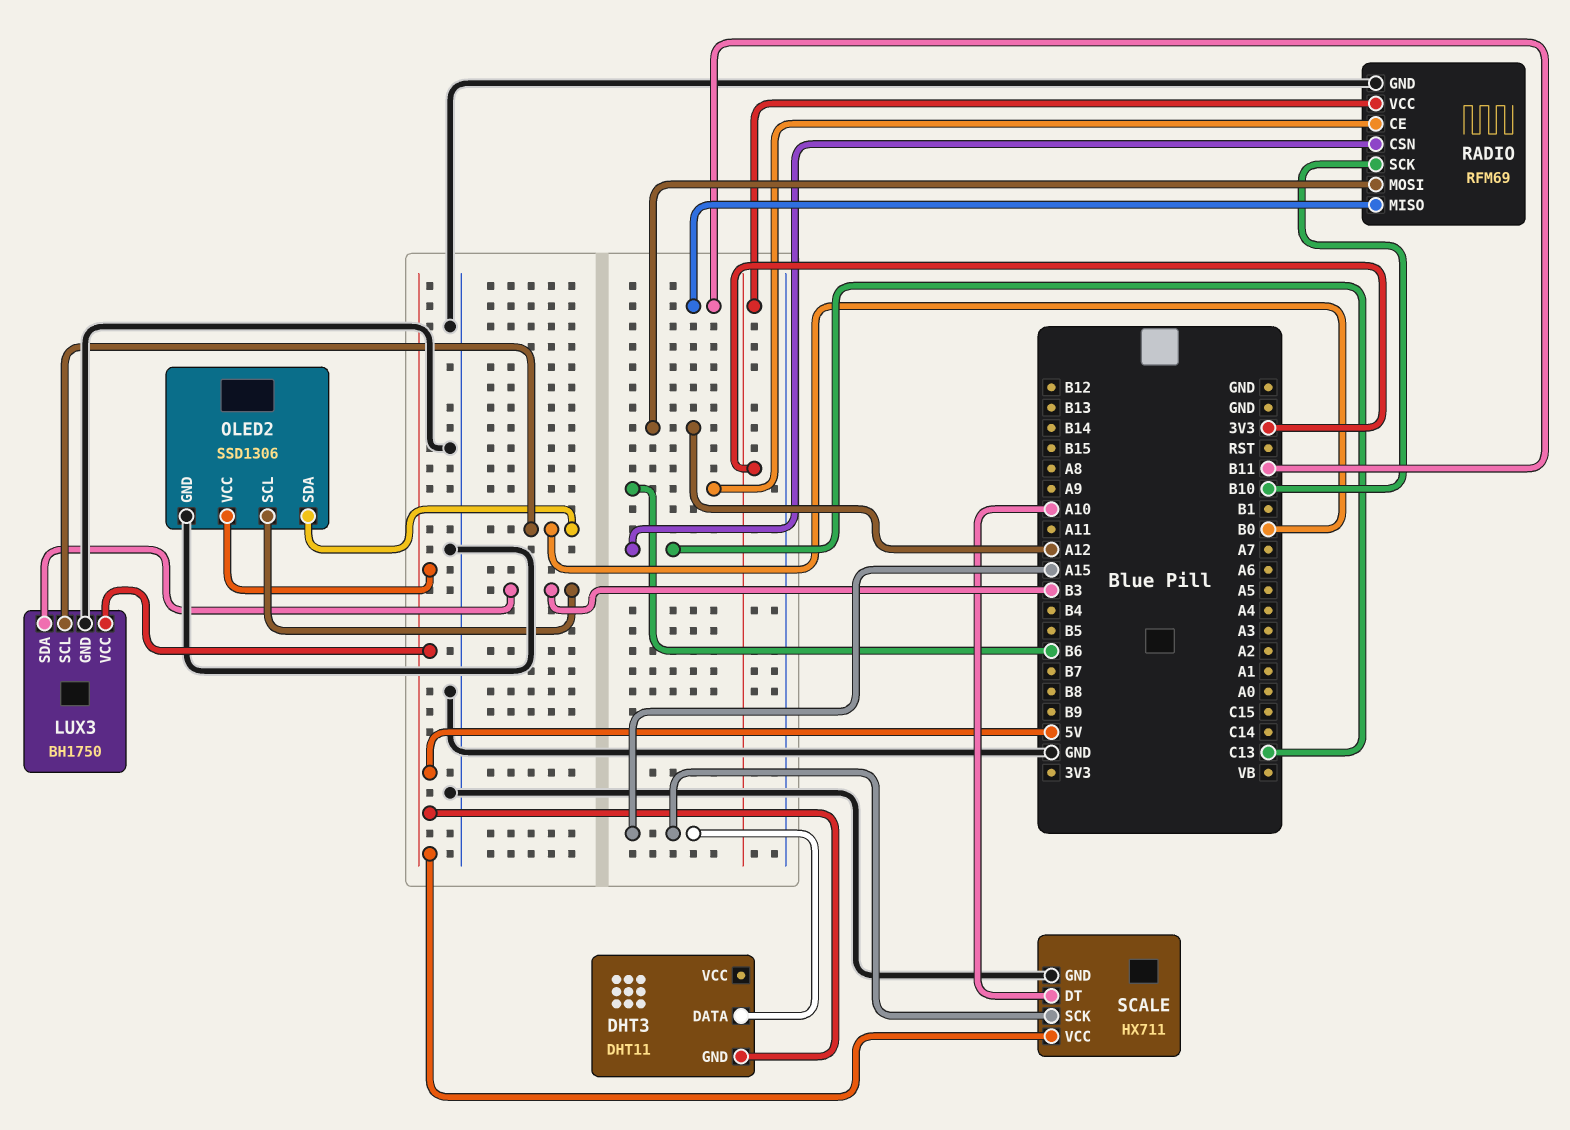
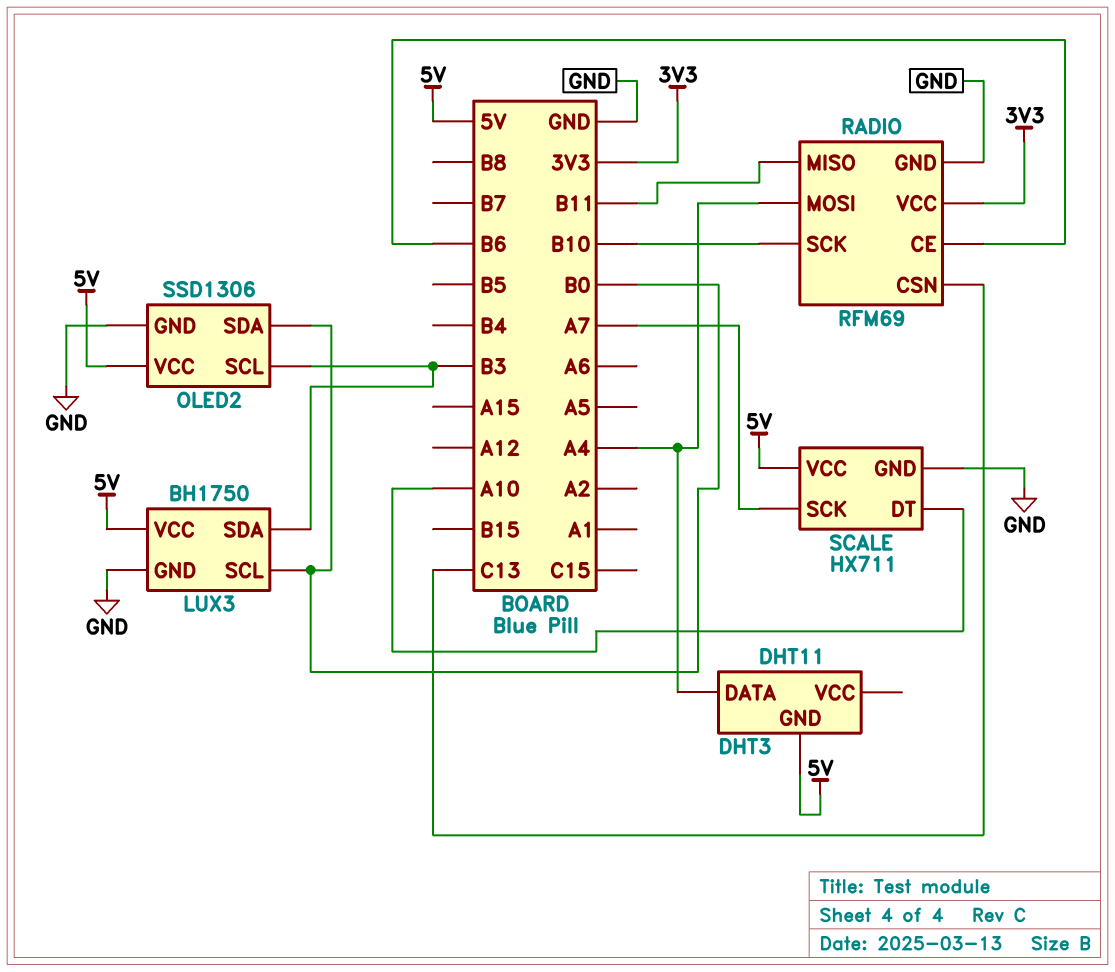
DHT3 pin DATA: A15 -> A4
RADIO pin MOSI: A12 -> A4
SCALE pin SCK: A15 -> A7

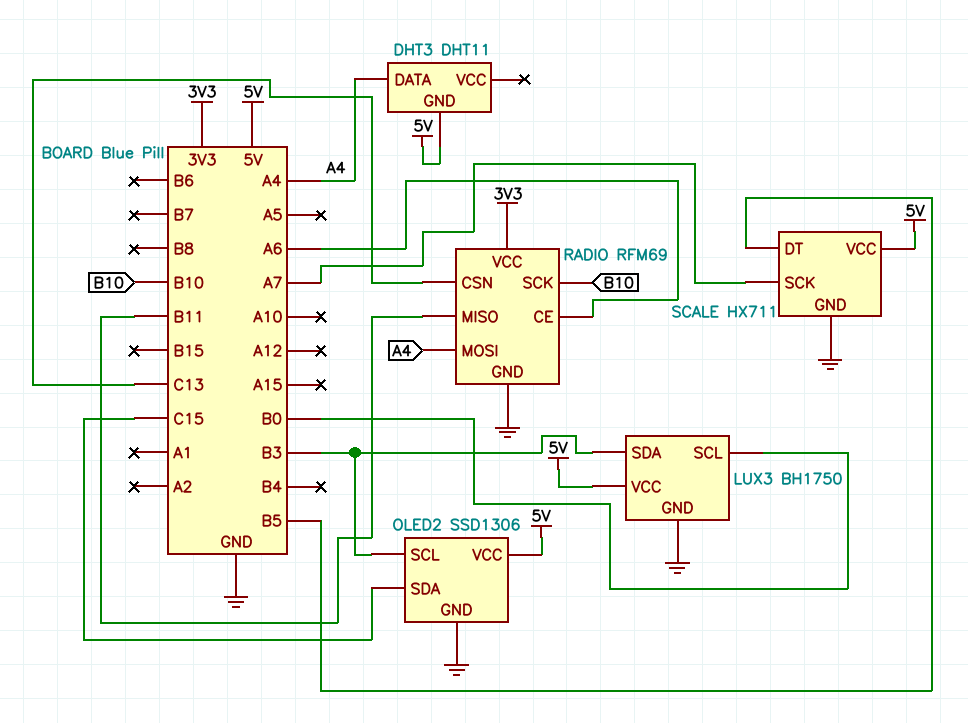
OLED2 pin SDA: B0 -> C15
RADIO pin CE: B6 -> A6
SCALE pin DT: A10 -> B5

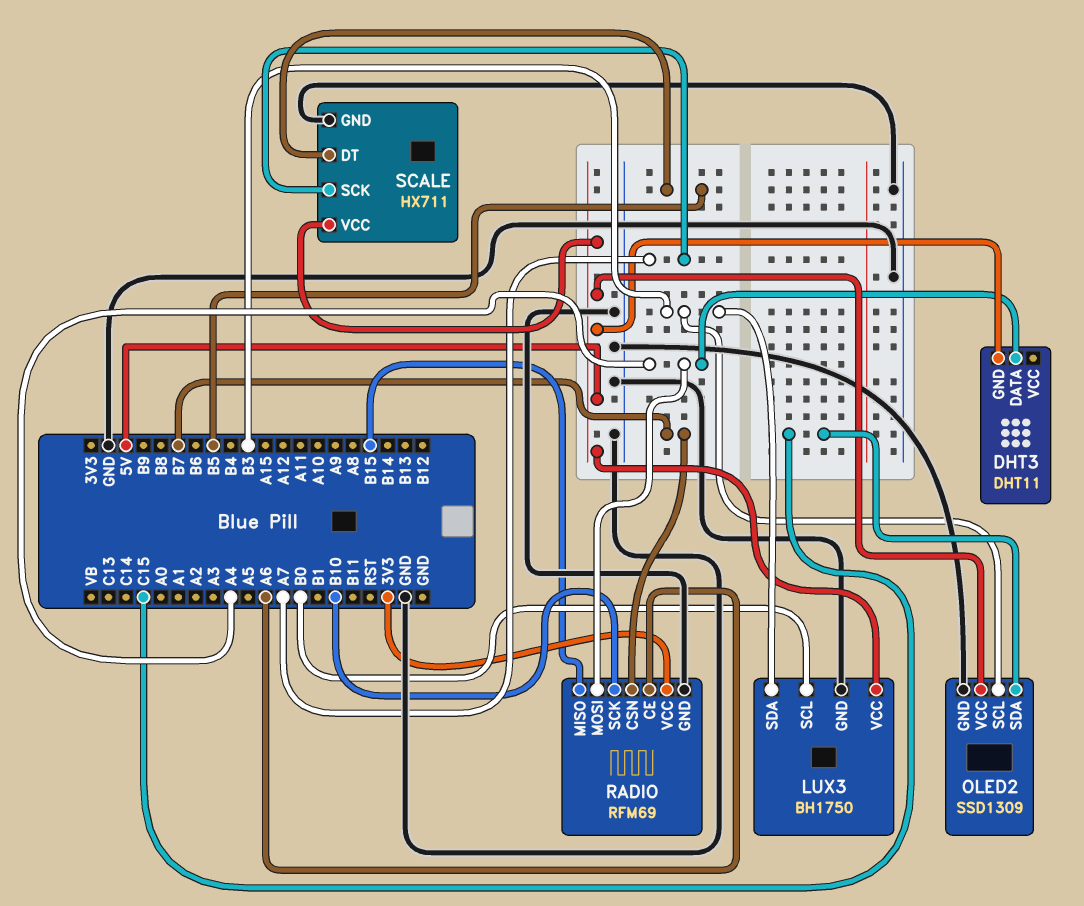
OLED2: SSD1306 -> SSD1309
RADIO pin CSN: C13 -> B7
RADIO pin MISO: B11 -> B15

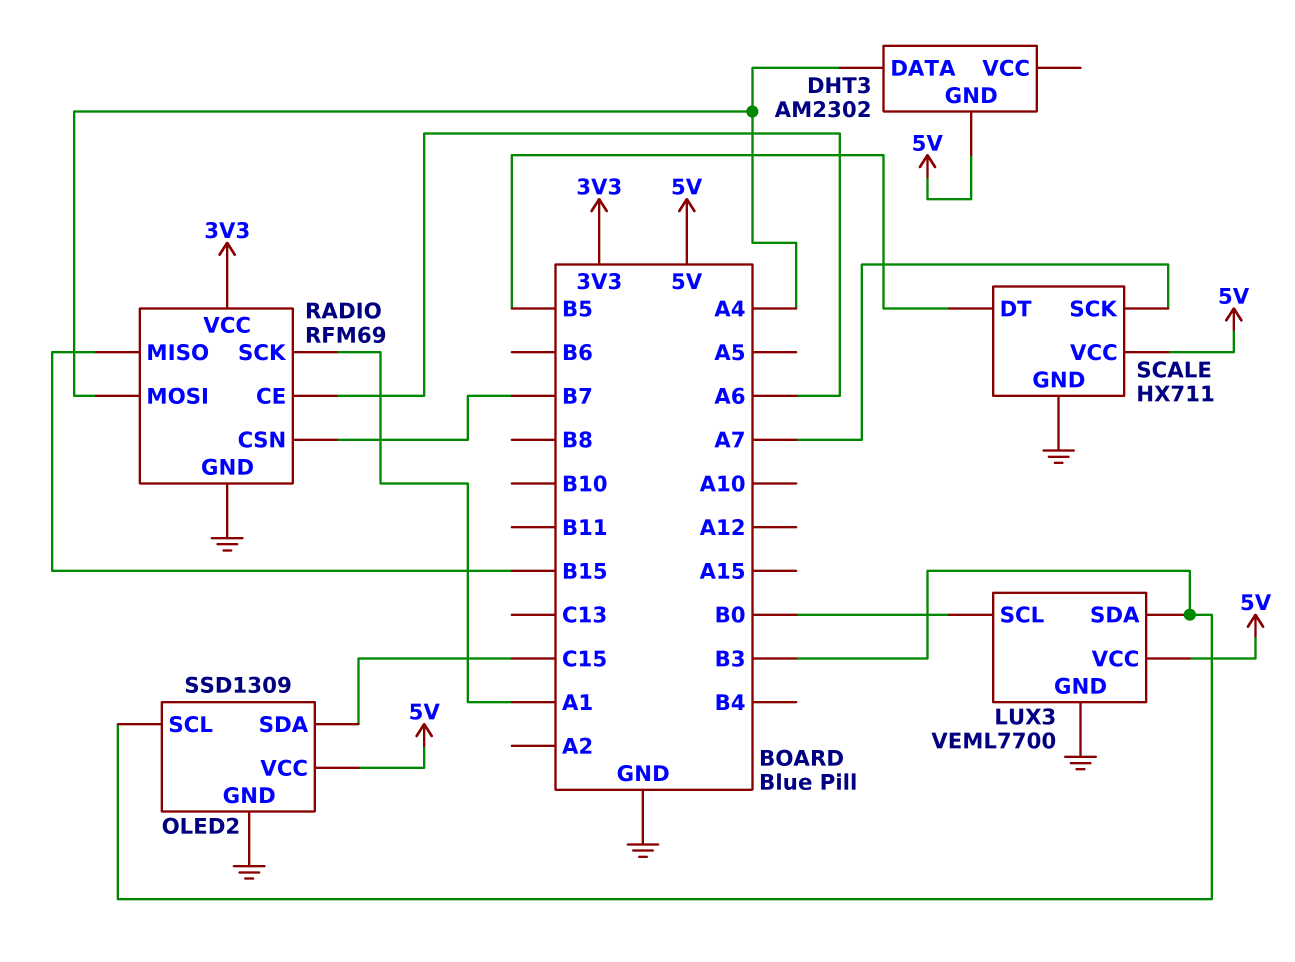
DHT3: DHT11 -> AM2302
LUX3: BH1750 -> VEML7700
RADIO pin SCK: B10 -> A1

